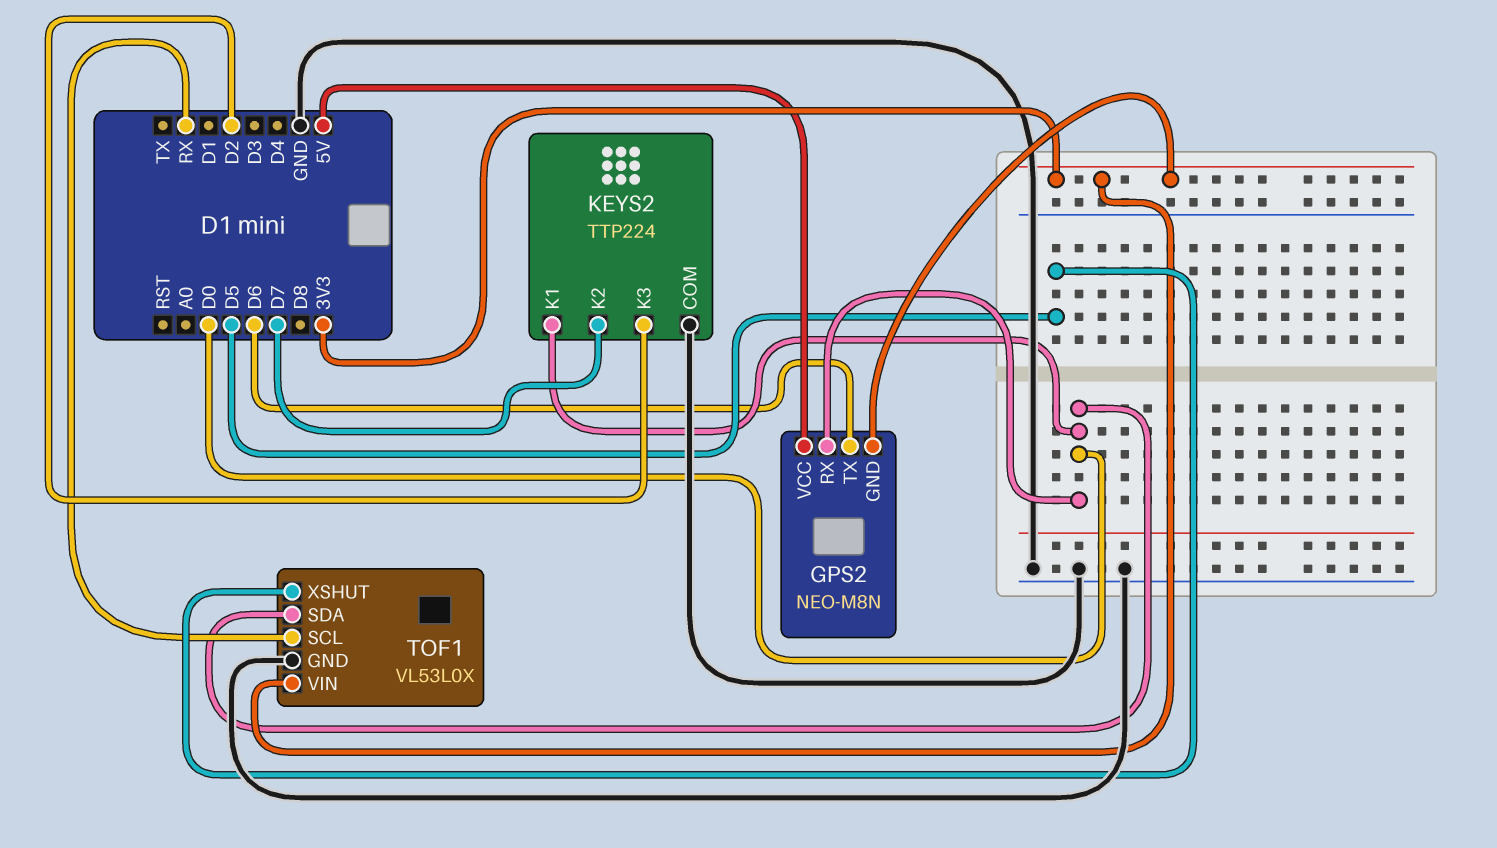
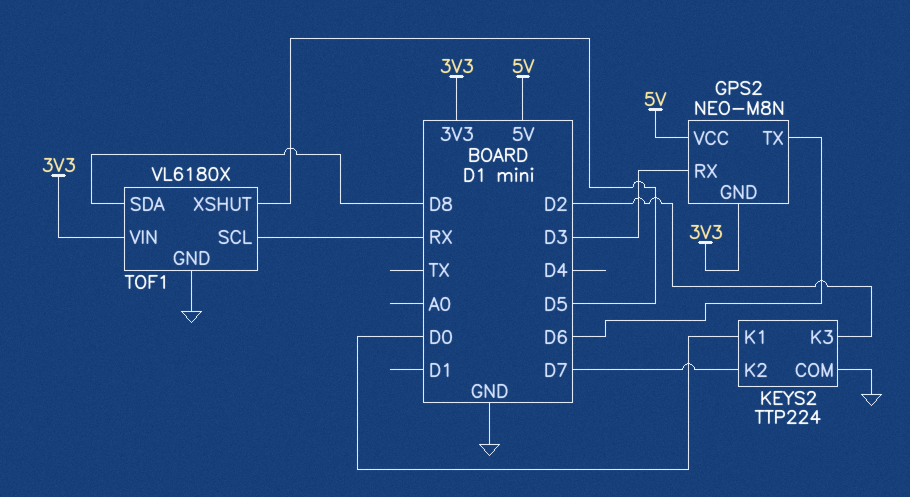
GPS2 pin RX: D0 -> D3
TOF1: VL53L0X -> VL6180X
TOF1 pin SDA: D0 -> D8

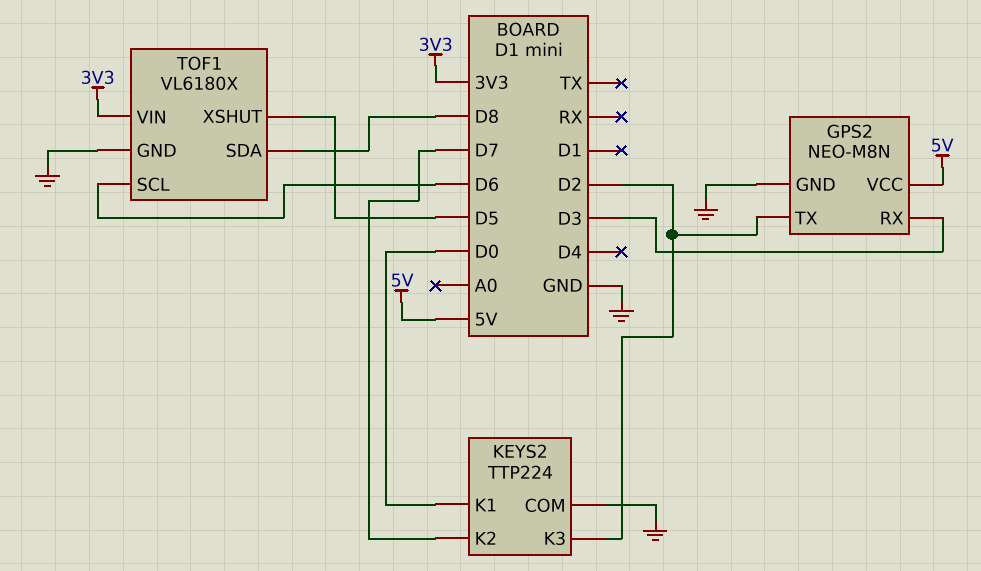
GPS2 pin GND: 3V3 -> GND
GPS2 pin TX: D6 -> D2
TOF1 pin SCL: RX -> D6

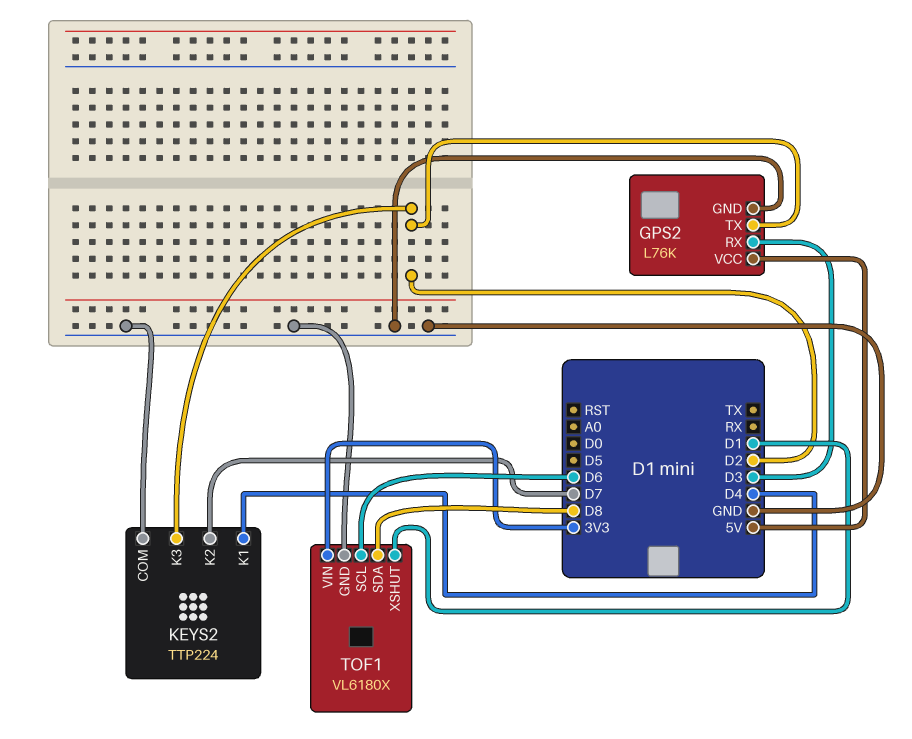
GPS2: NEO-M8N -> L76K
KEYS2 pin K1: D0 -> D4
TOF1 pin XSHUT: D5 -> D1

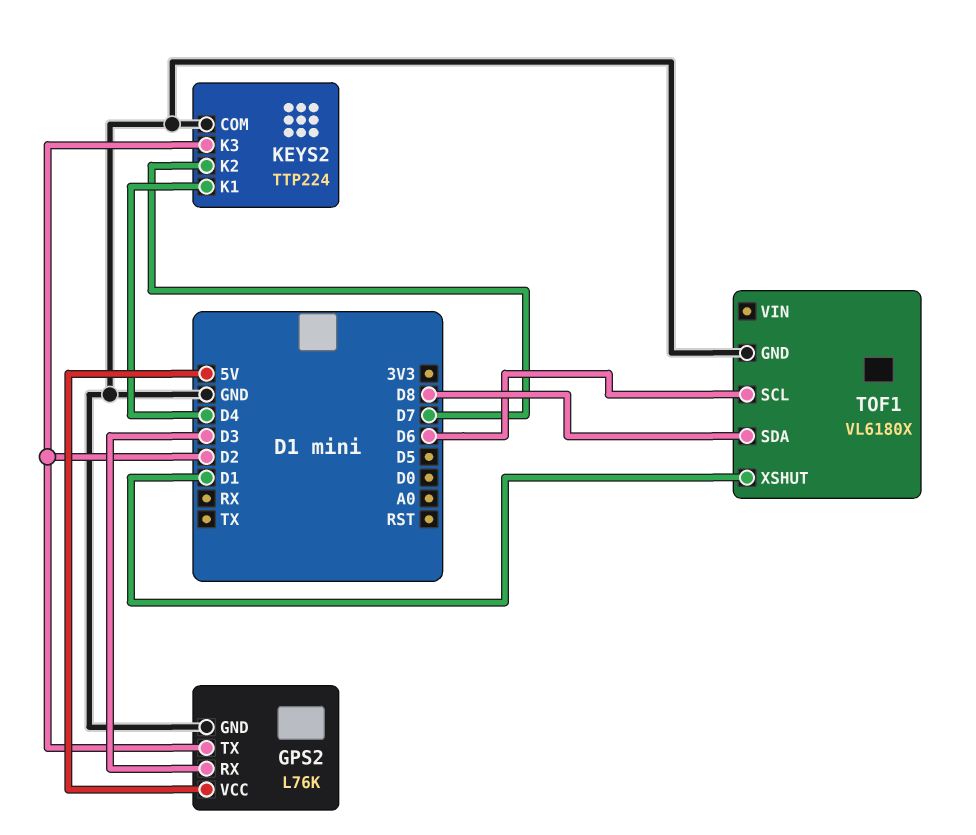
TOF1 pin VIN: 3V3 -> none

